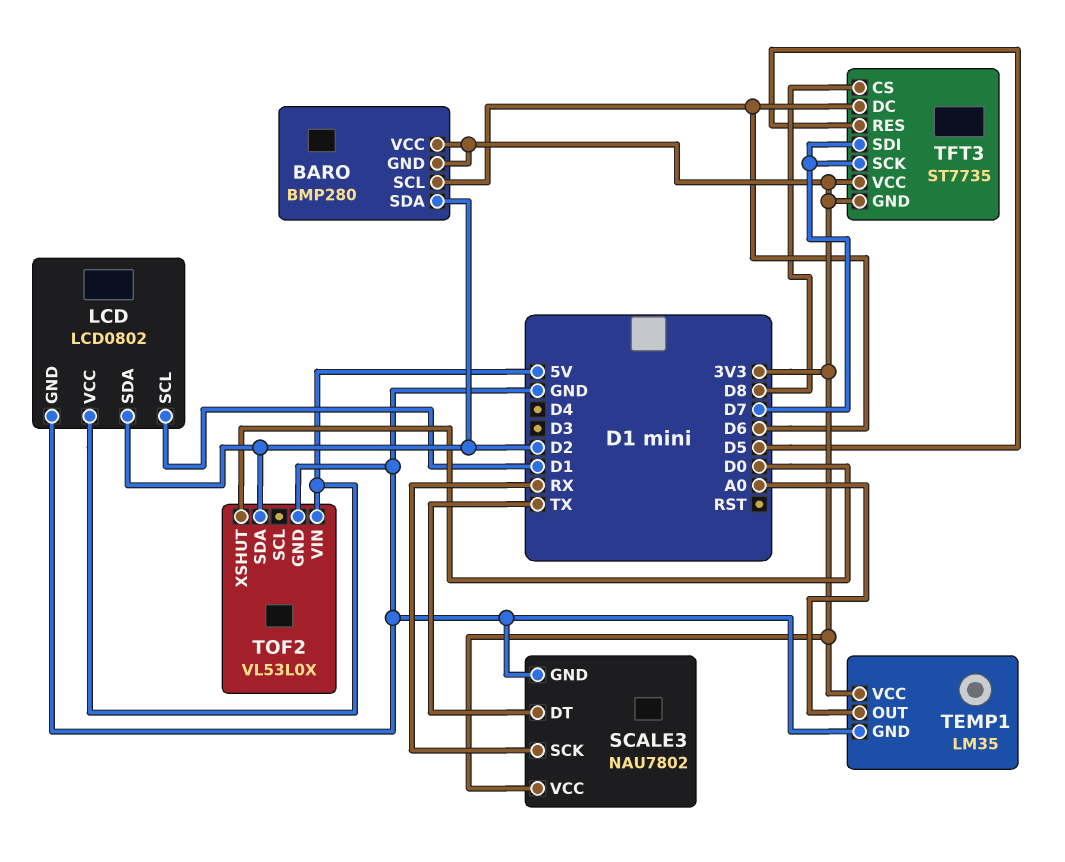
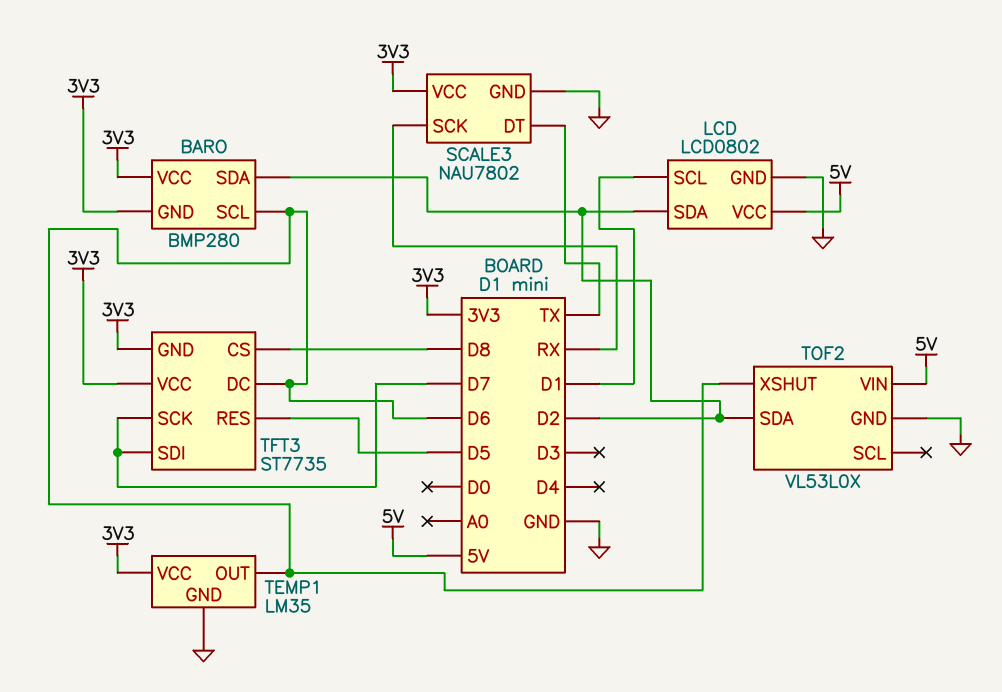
TEMP1 pin OUT: A0 -> D6
TOF2 pin XSHUT: D0 -> D6

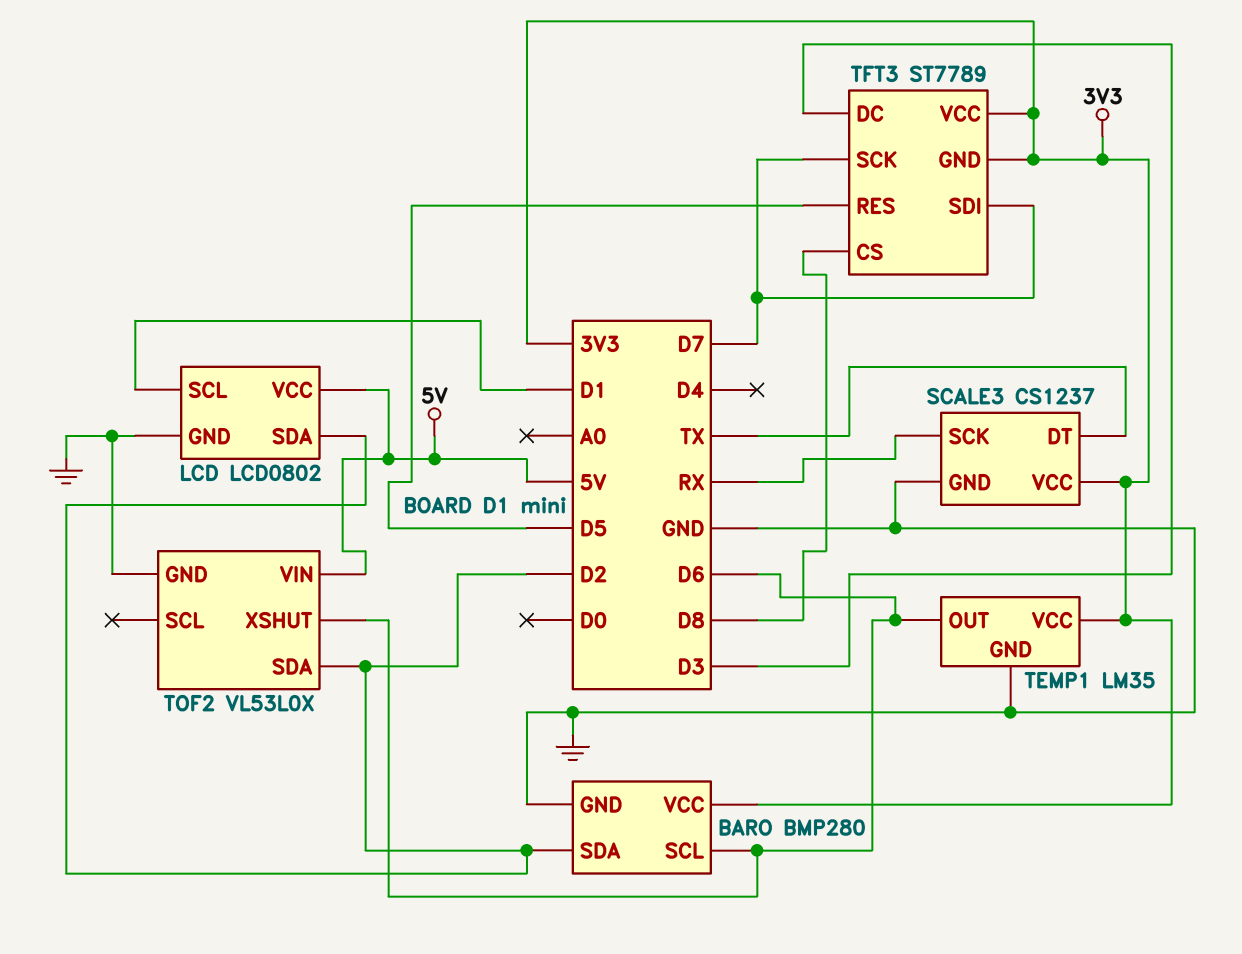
BARO pin GND: 3V3 -> GND
SCALE3: NAU7802 -> CS1237
TFT3: ST7735 -> ST7789
TFT3 pin DC: D6 -> D3

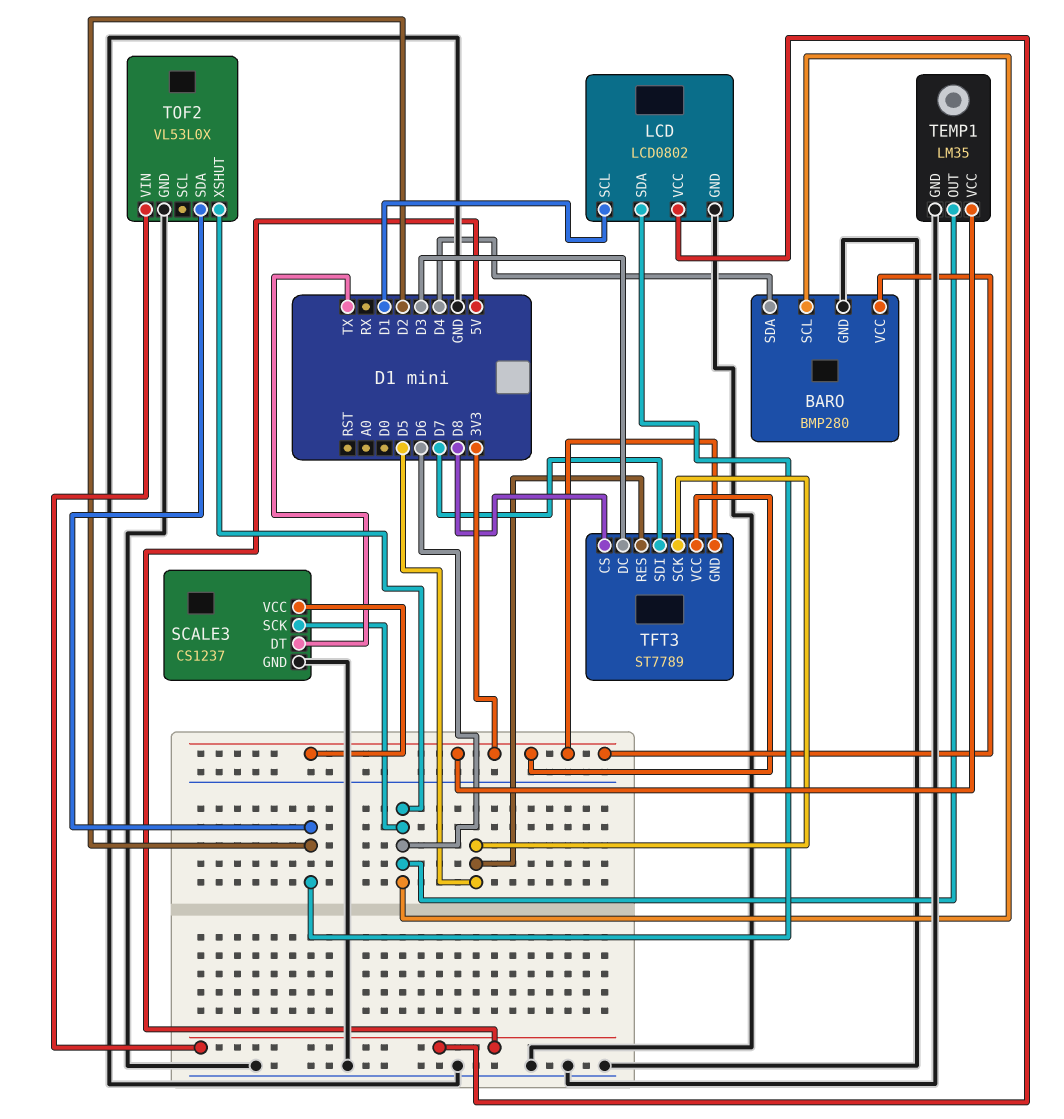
BARO pin SDA: D2 -> D4
SCALE3 pin SCK: RX -> D6
TFT3 pin SCK: D7 -> D5

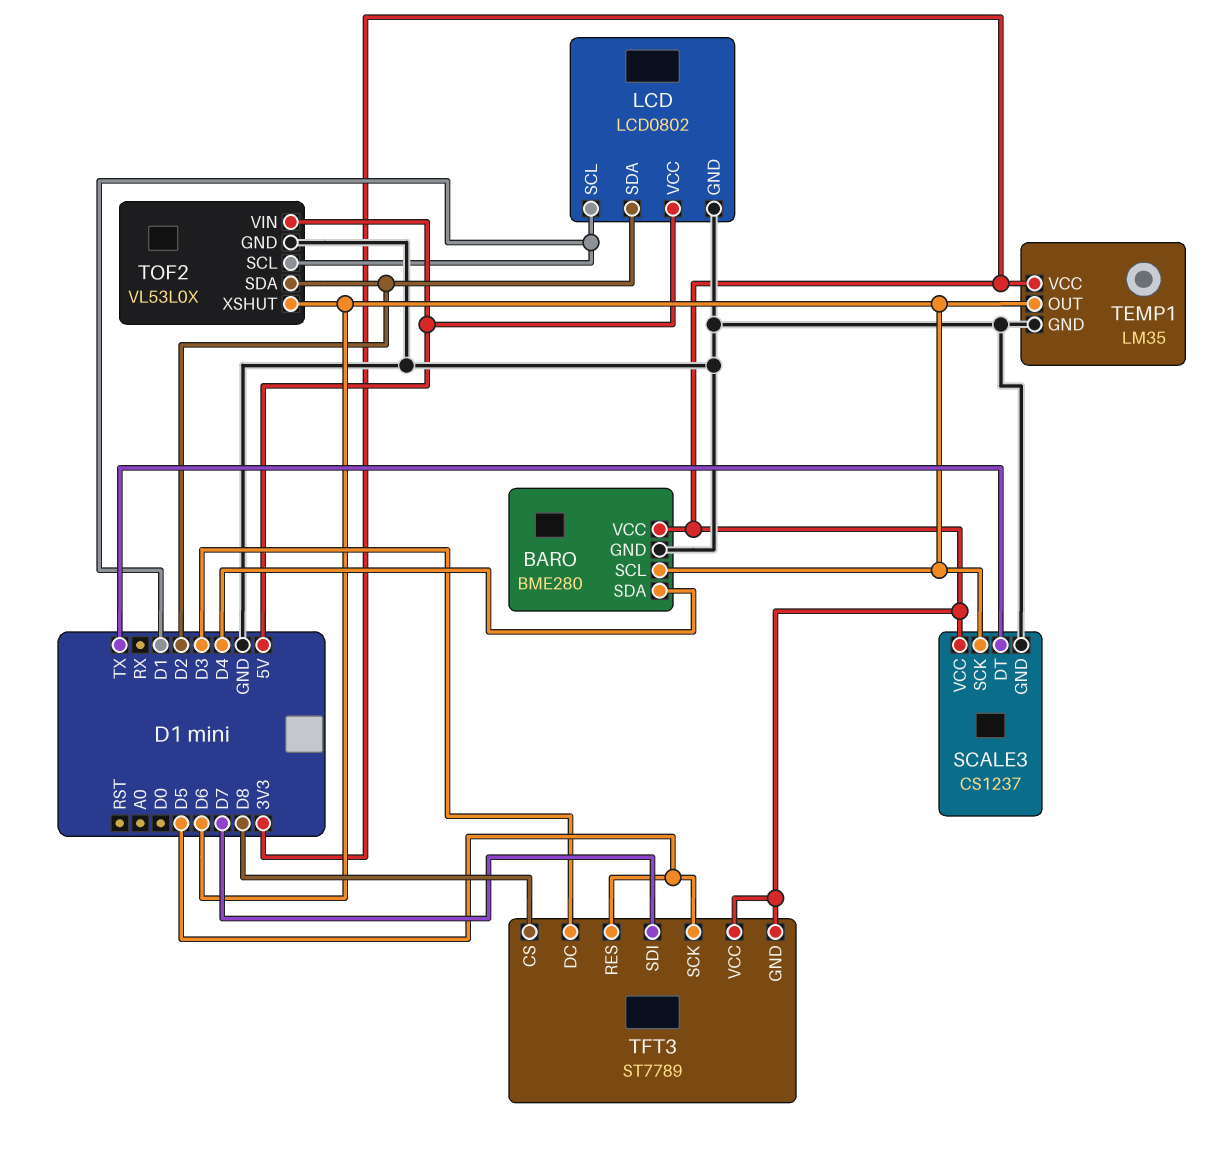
BARO: BMP280 -> BME280
TOF2 pin SCL: none -> D1

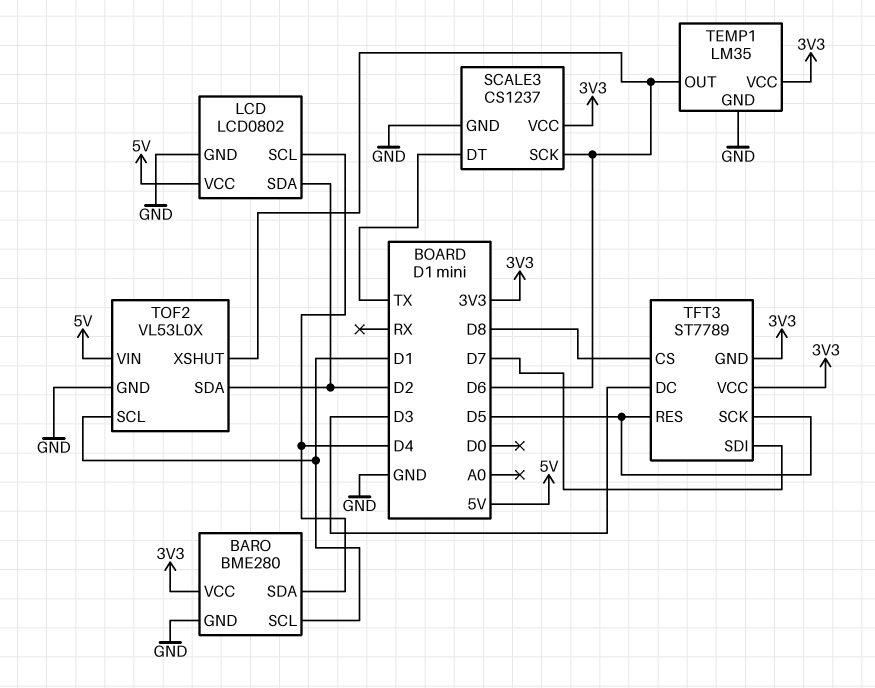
BARO pin SCL: D6 -> D1
LCD pin SCL: D1 -> D4

